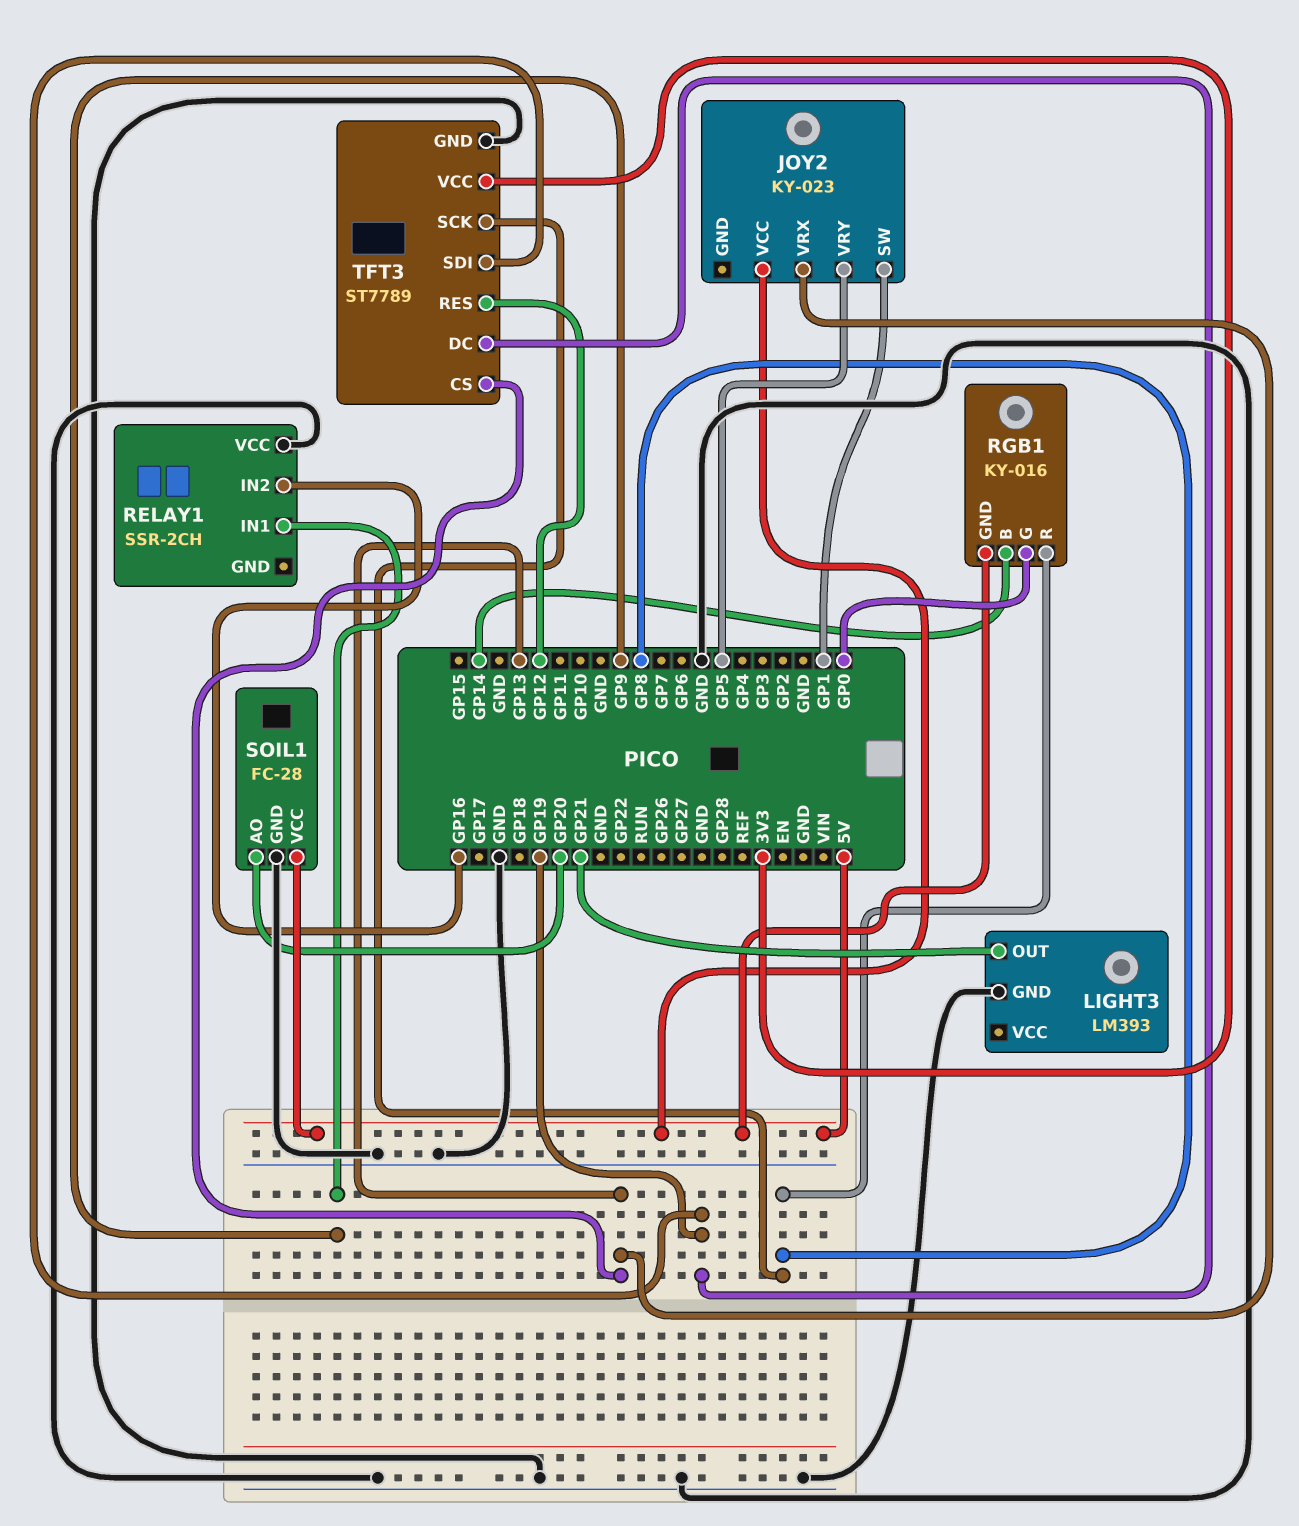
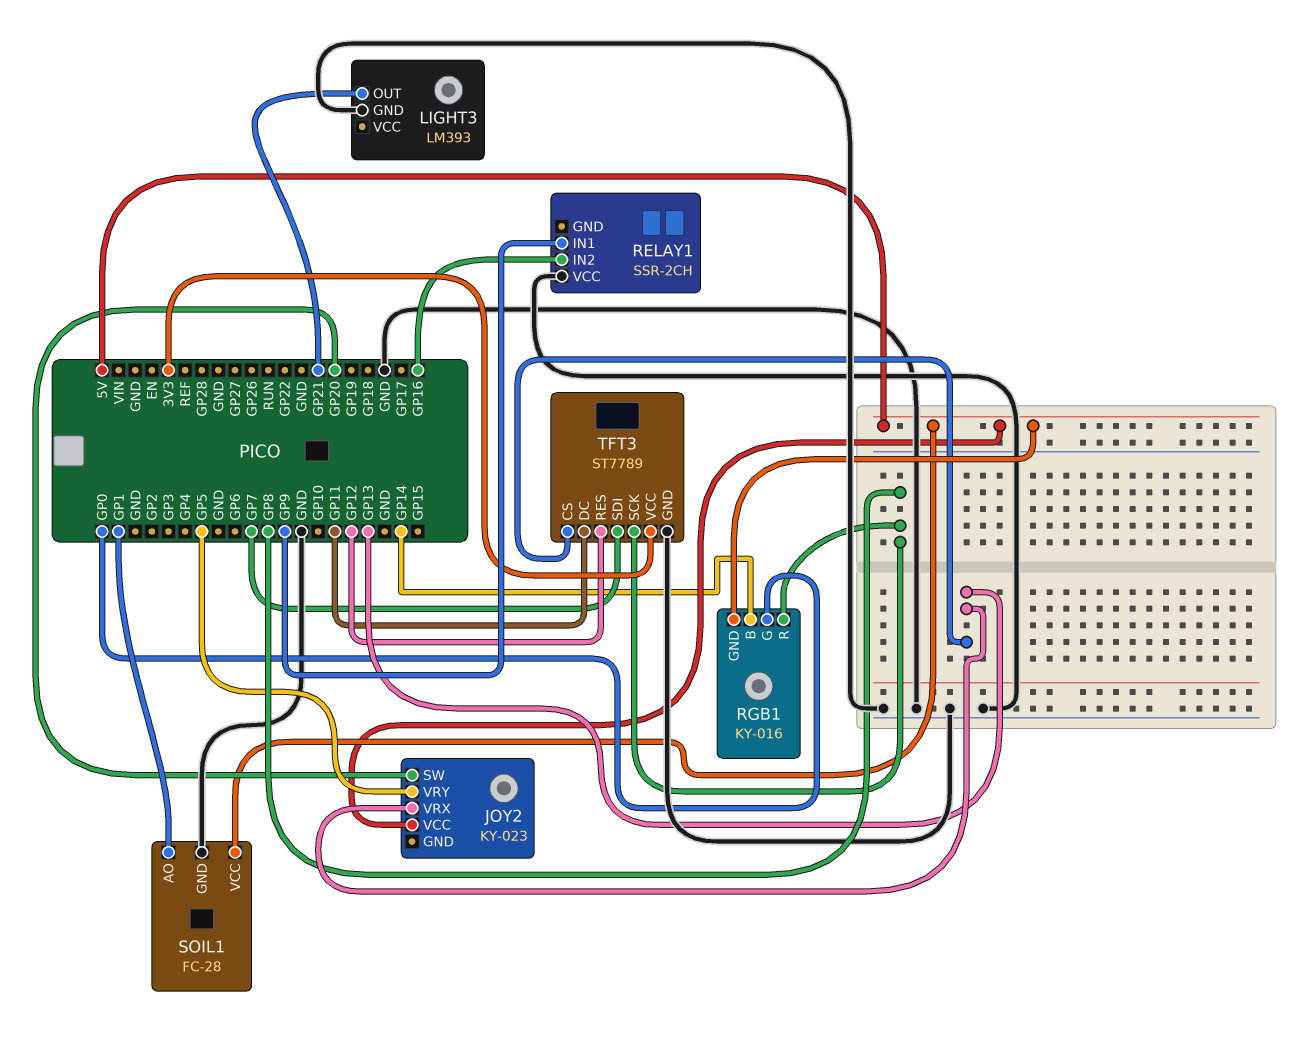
JOY2 pin SW: GP1 -> GP20
SOIL1 pin AO: GP20 -> GP1
TFT3 pin DC: GP19 -> GP11
TFT3 pin SDI: GP19 -> GP7

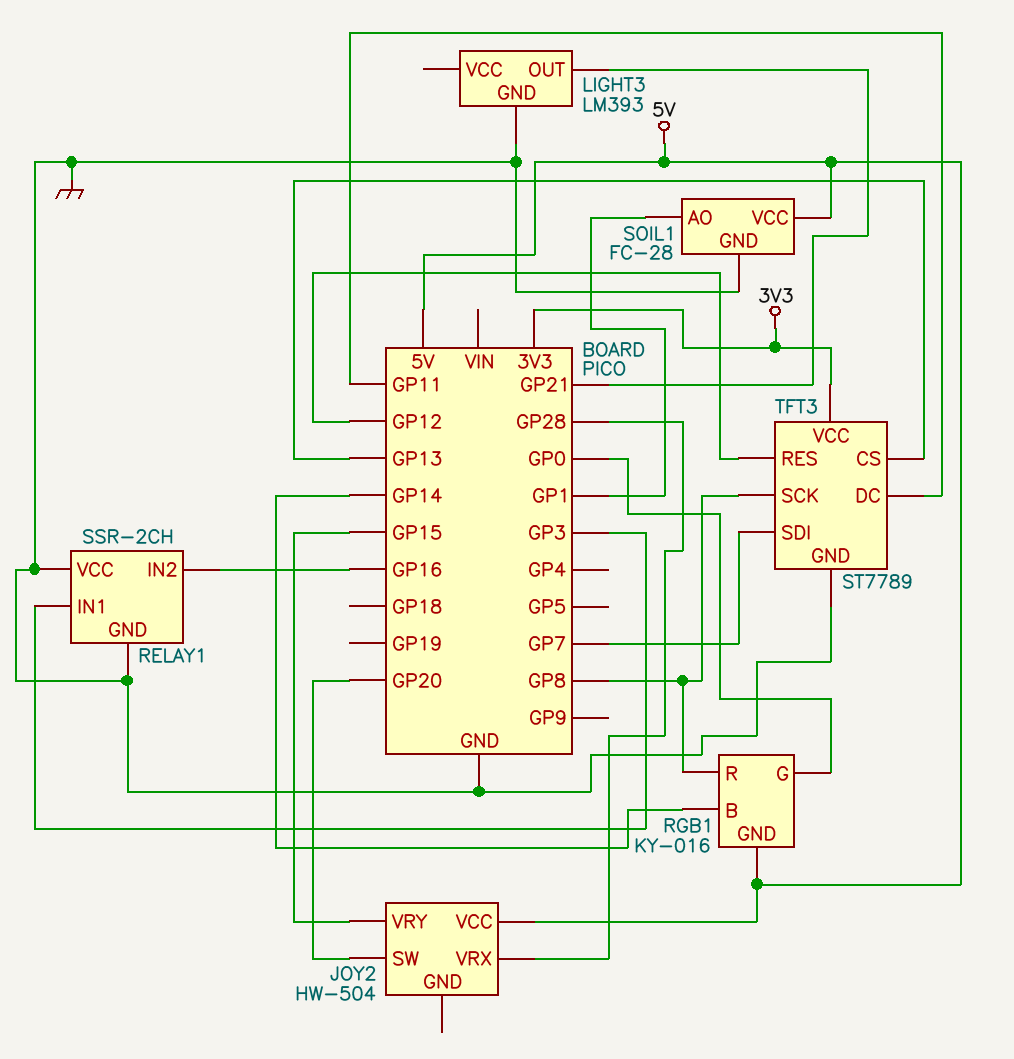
JOY2: KY-023 -> HW-504
JOY2 pin VRX: GP13 -> GP28
JOY2 pin VRY: GP5 -> GP15
RELAY1 pin GND: none -> GND
RELAY1 pin IN1: GP9 -> GP3

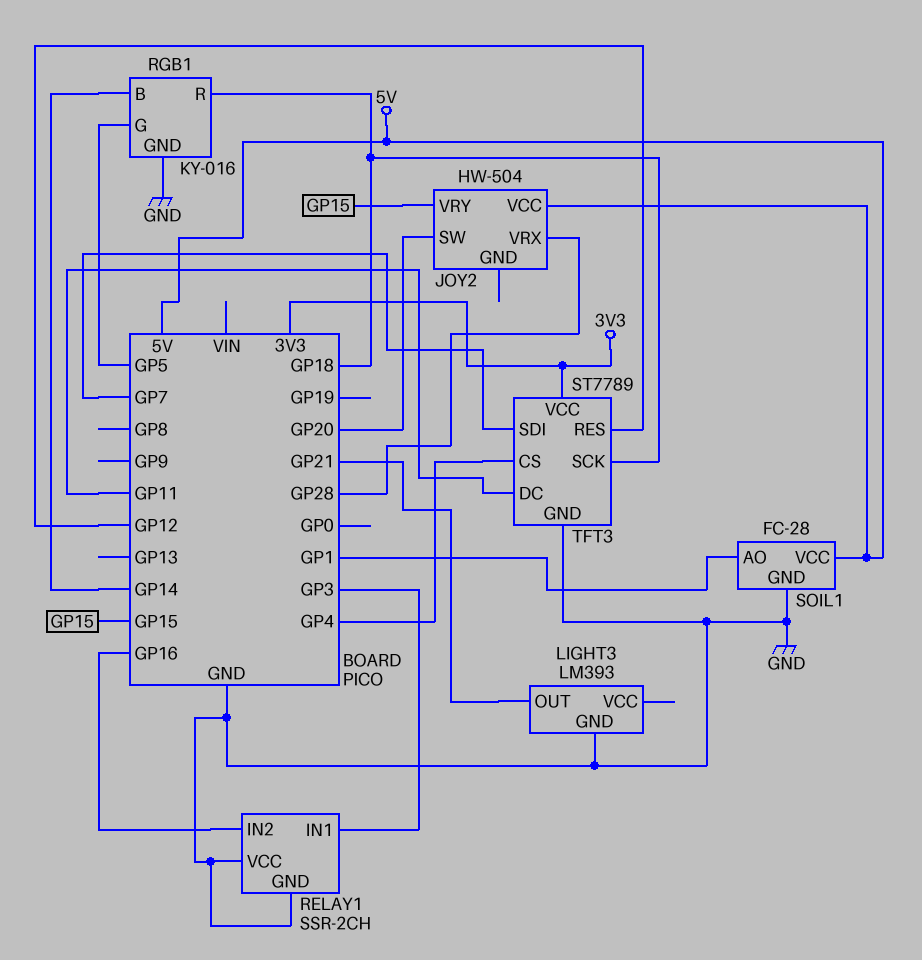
RGB1 pin G: GP0 -> GP5
RGB1 pin GND: 5V -> GND
RGB1 pin R: GP8 -> GP18
TFT3 pin CS: GP13 -> GP4
TFT3 pin SCK: GP8 -> GP18

